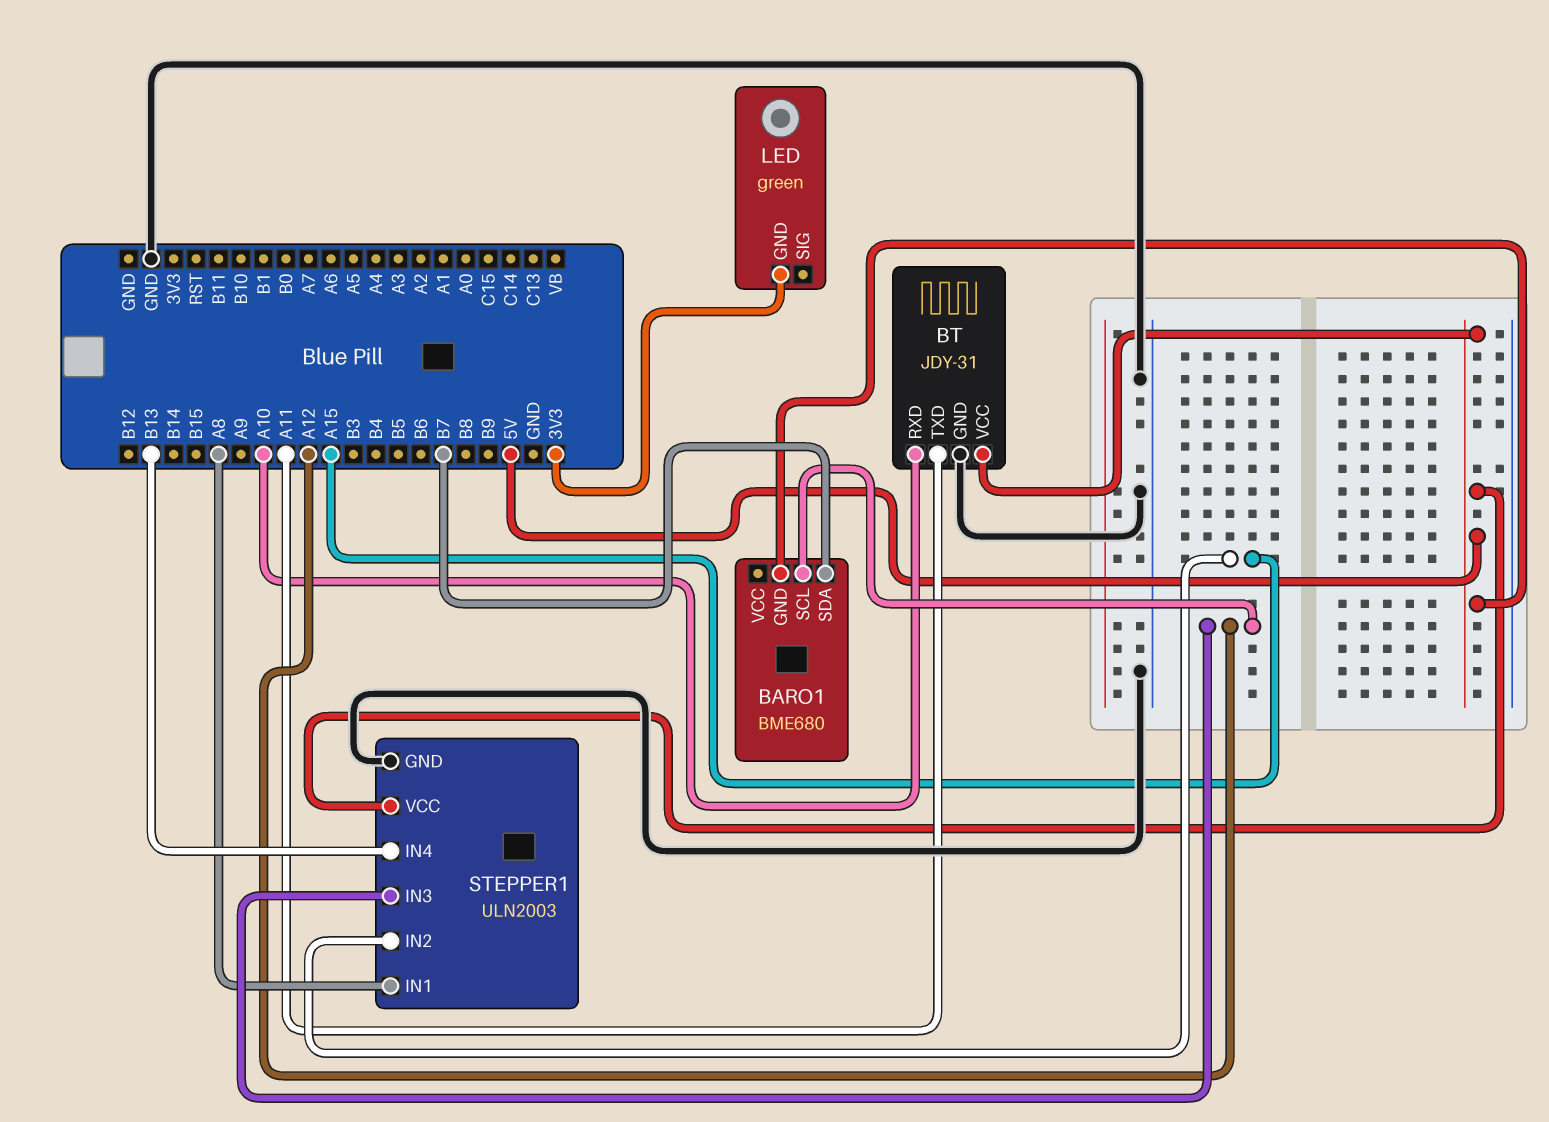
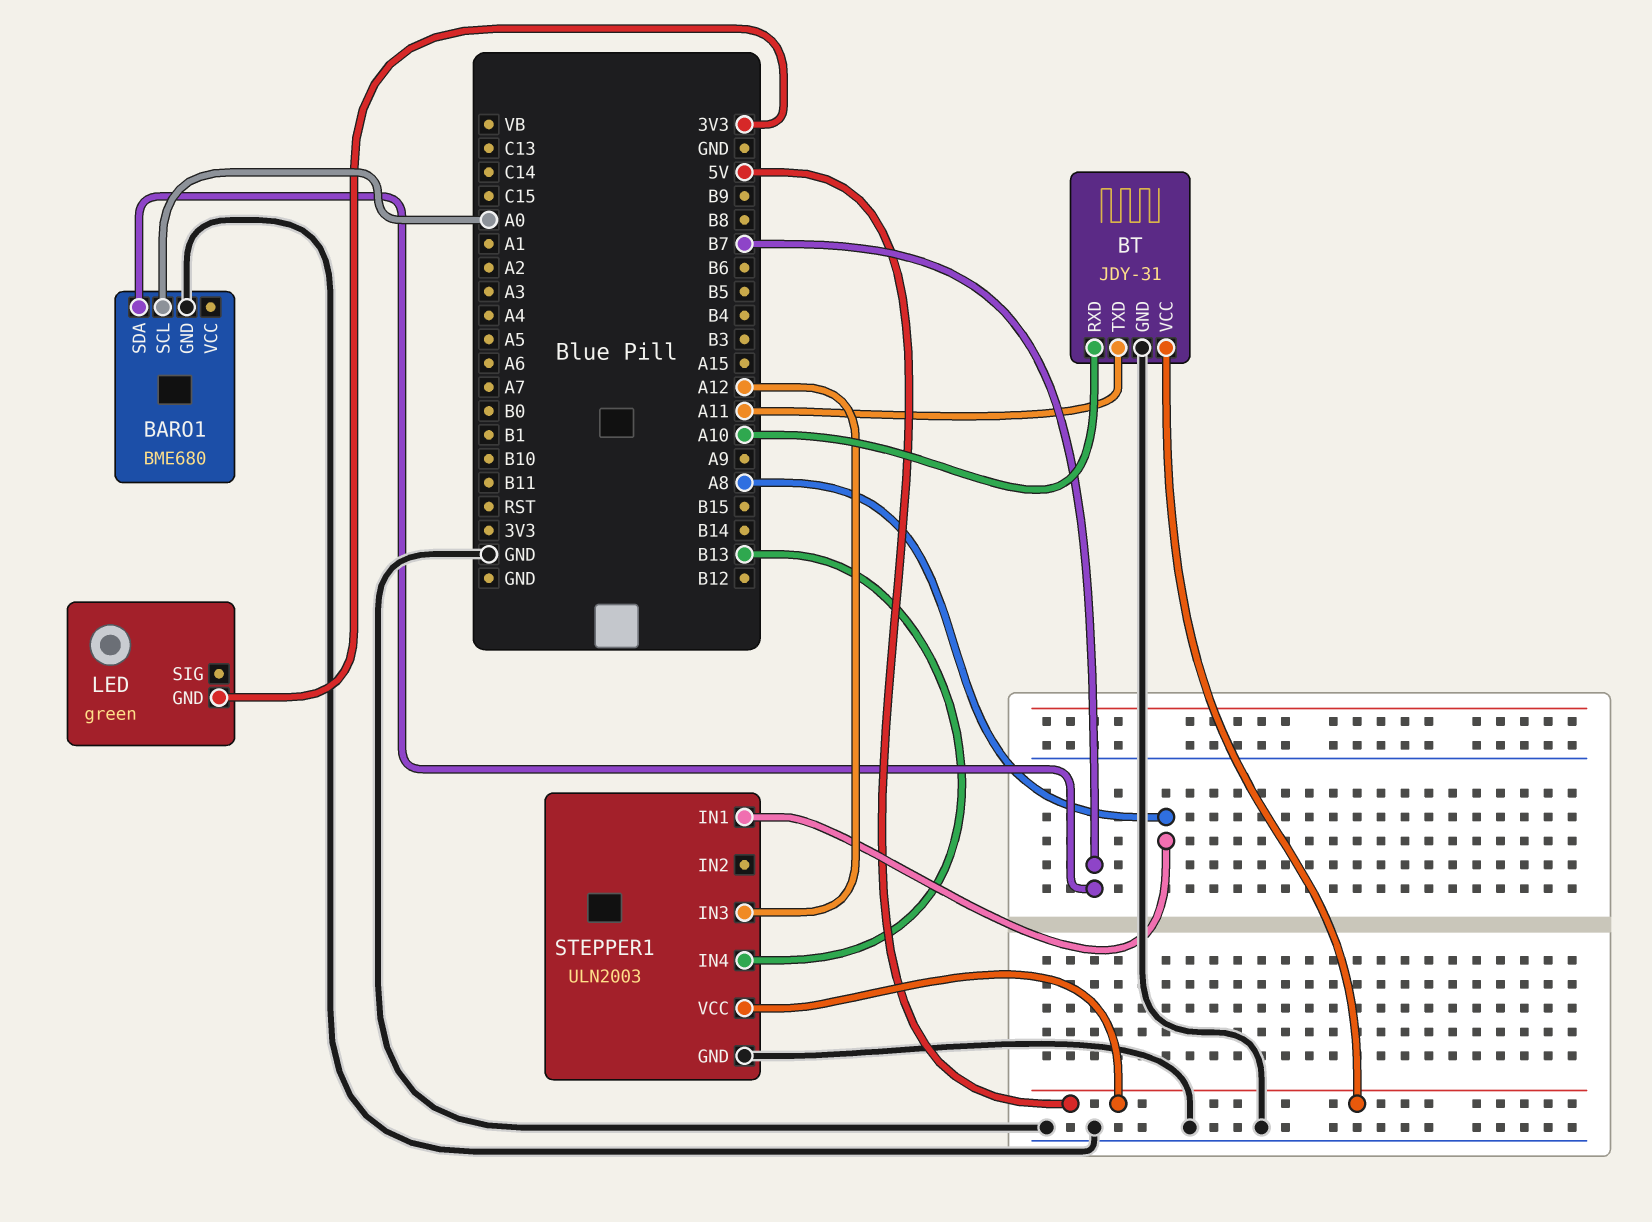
BARO1 pin GND: 5V -> GND
BARO1 pin SCL: A12 -> A0
STEPPER1 pin IN2: A15 -> none

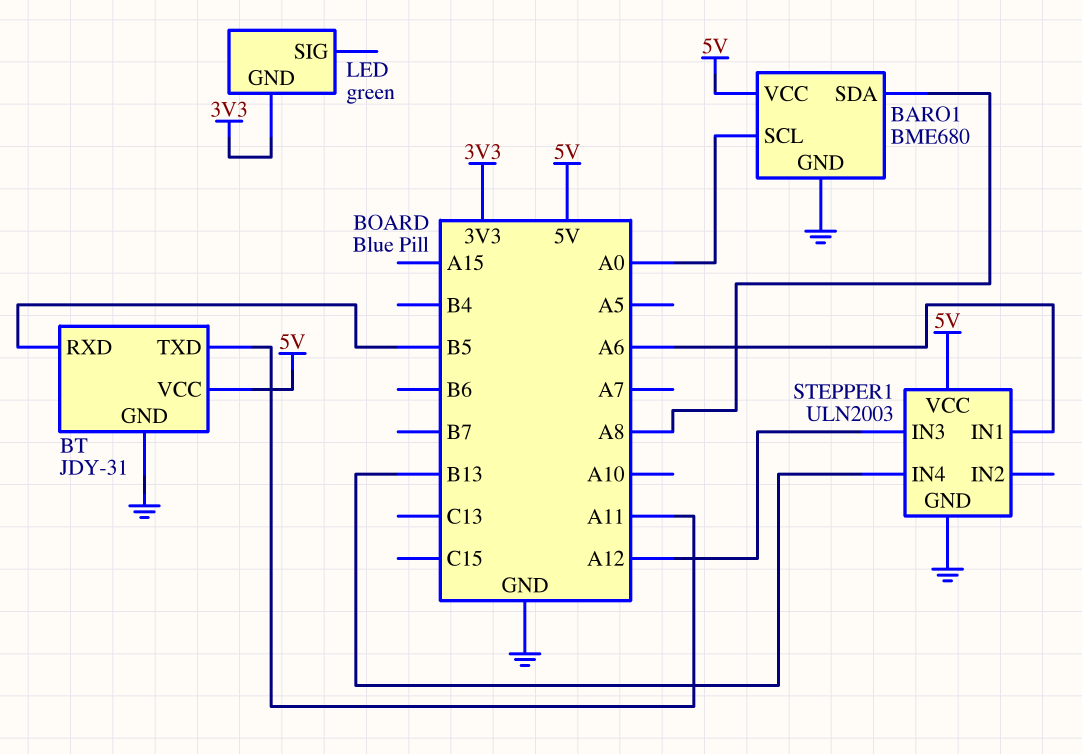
BARO1 pin SDA: B7 -> A8
BARO1 pin VCC: none -> 5V
BT pin RXD: A10 -> B5
STEPPER1 pin IN1: A8 -> A6

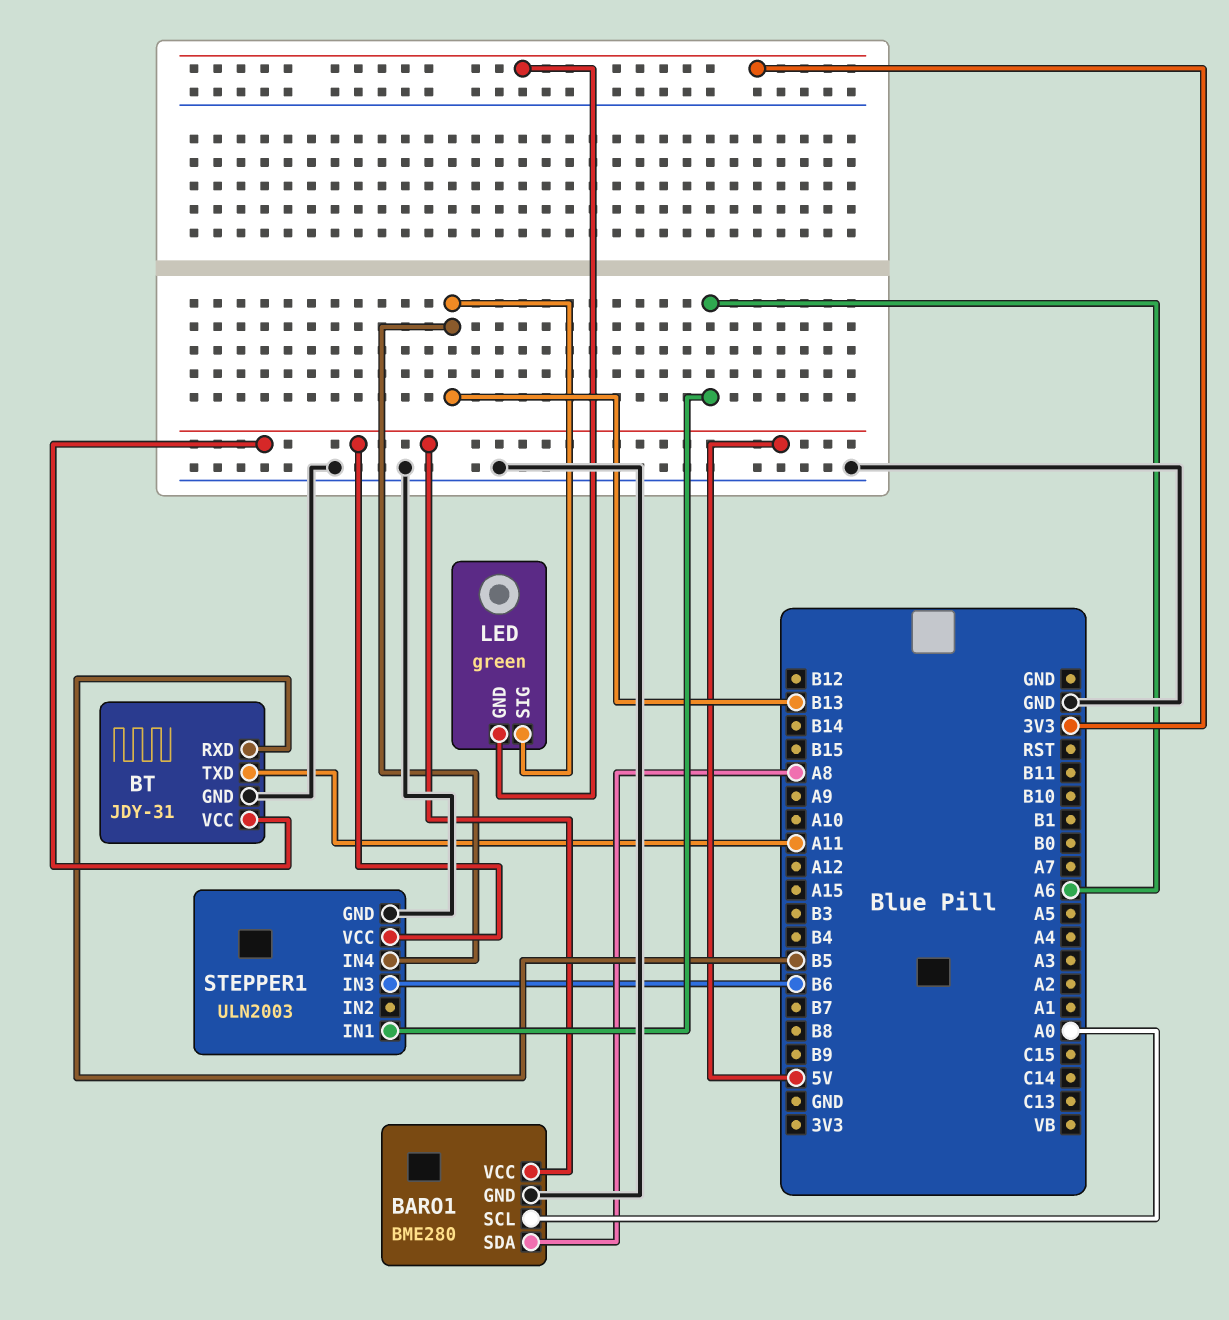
BARO1: BME680 -> BME280
LED pin SIG: none -> B13
STEPPER1 pin IN3: A12 -> B6

